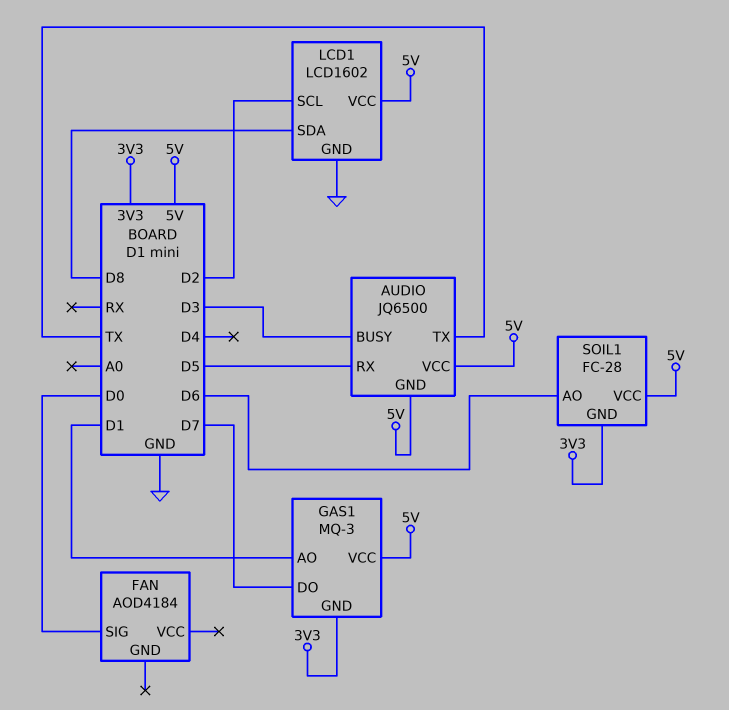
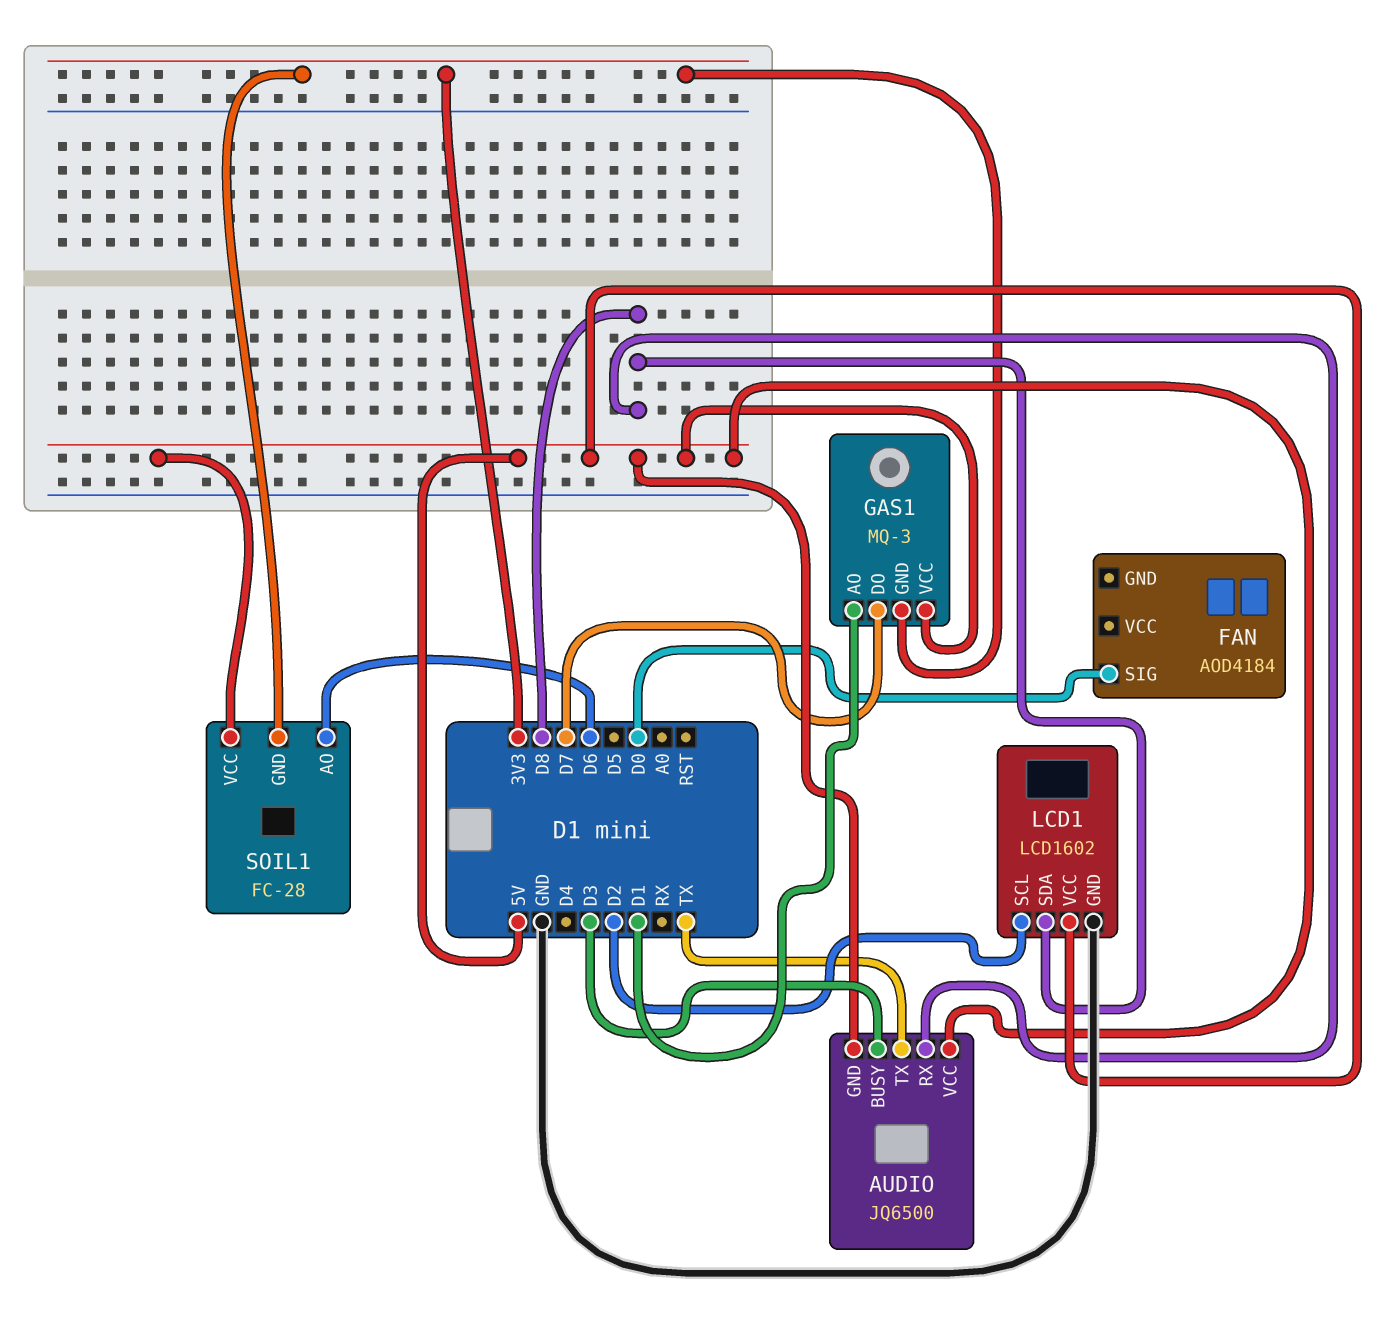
AUDIO pin RX: D5 -> D8

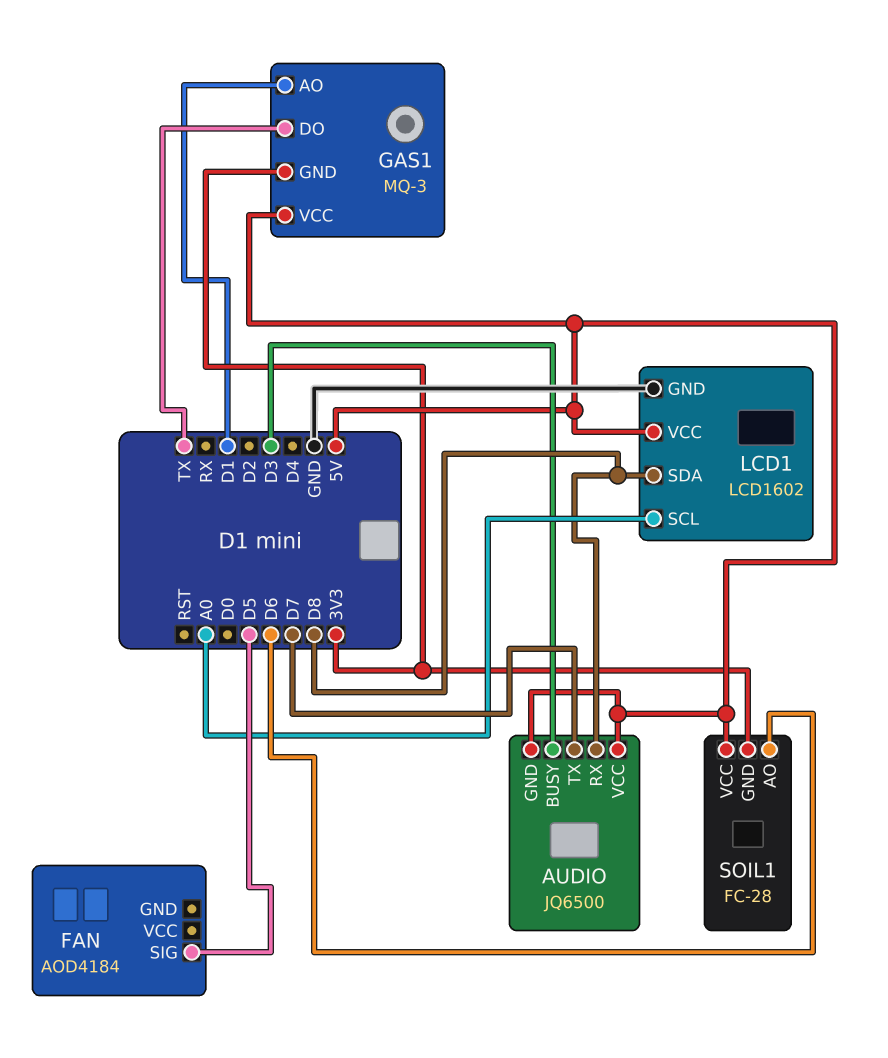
AUDIO pin TX: TX -> D7
FAN pin SIG: D0 -> D5
GAS1 pin DO: D7 -> TX
LCD1 pin SCL: D2 -> A0

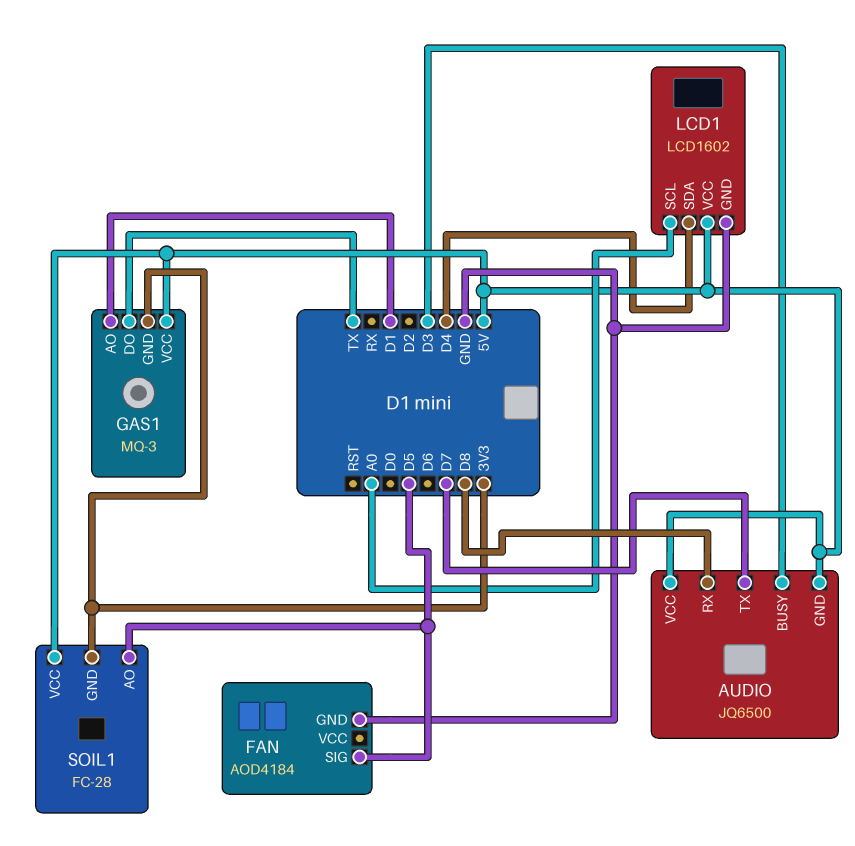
FAN pin GND: none -> GND
LCD1 pin SDA: D8 -> D4
SOIL1 pin AO: D6 -> D5

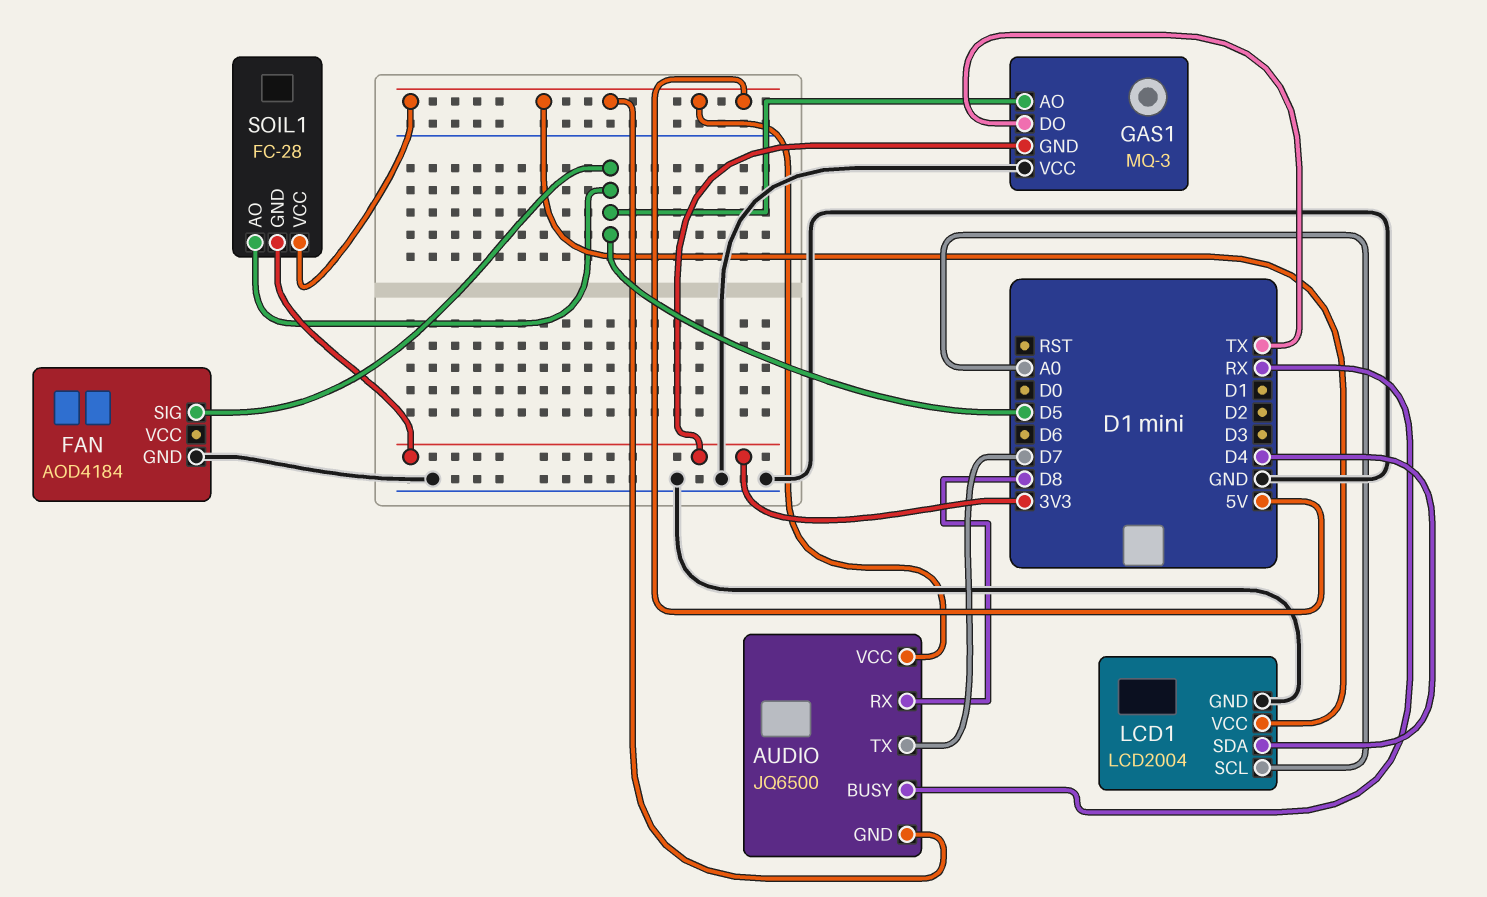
AUDIO pin BUSY: D3 -> RX
GAS1 pin AO: D1 -> D5
GAS1 pin VCC: 5V -> GND
LCD1: LCD1602 -> LCD2004

